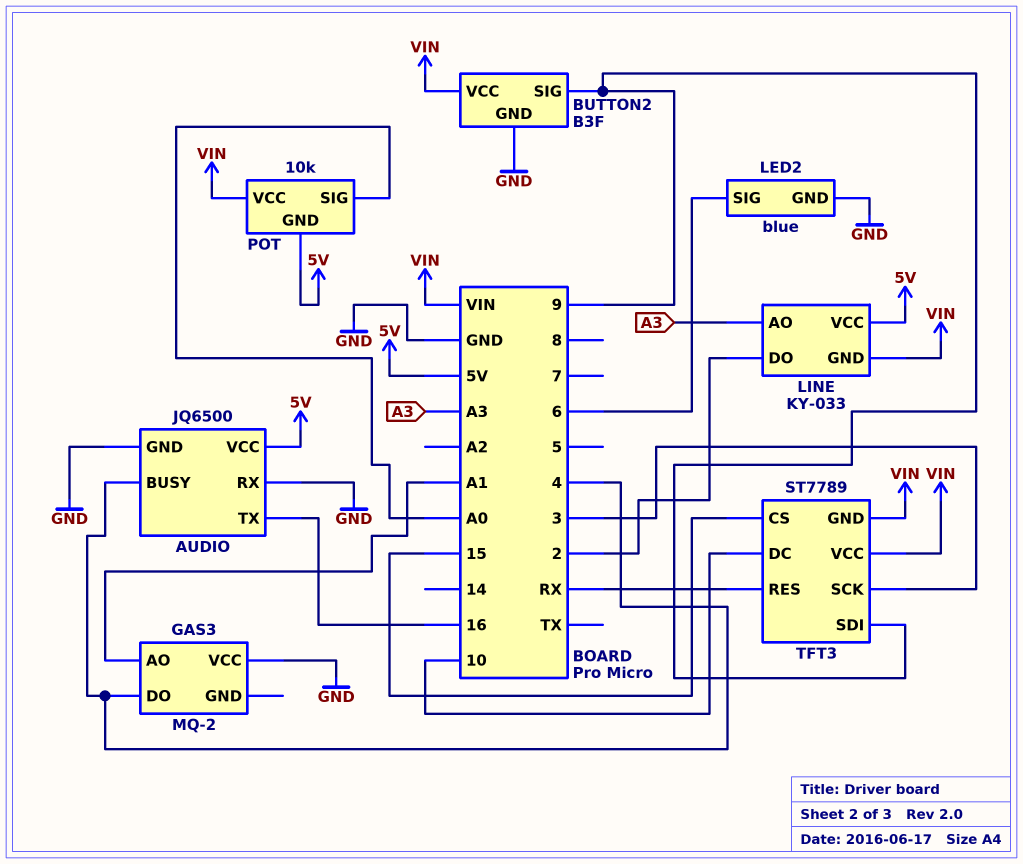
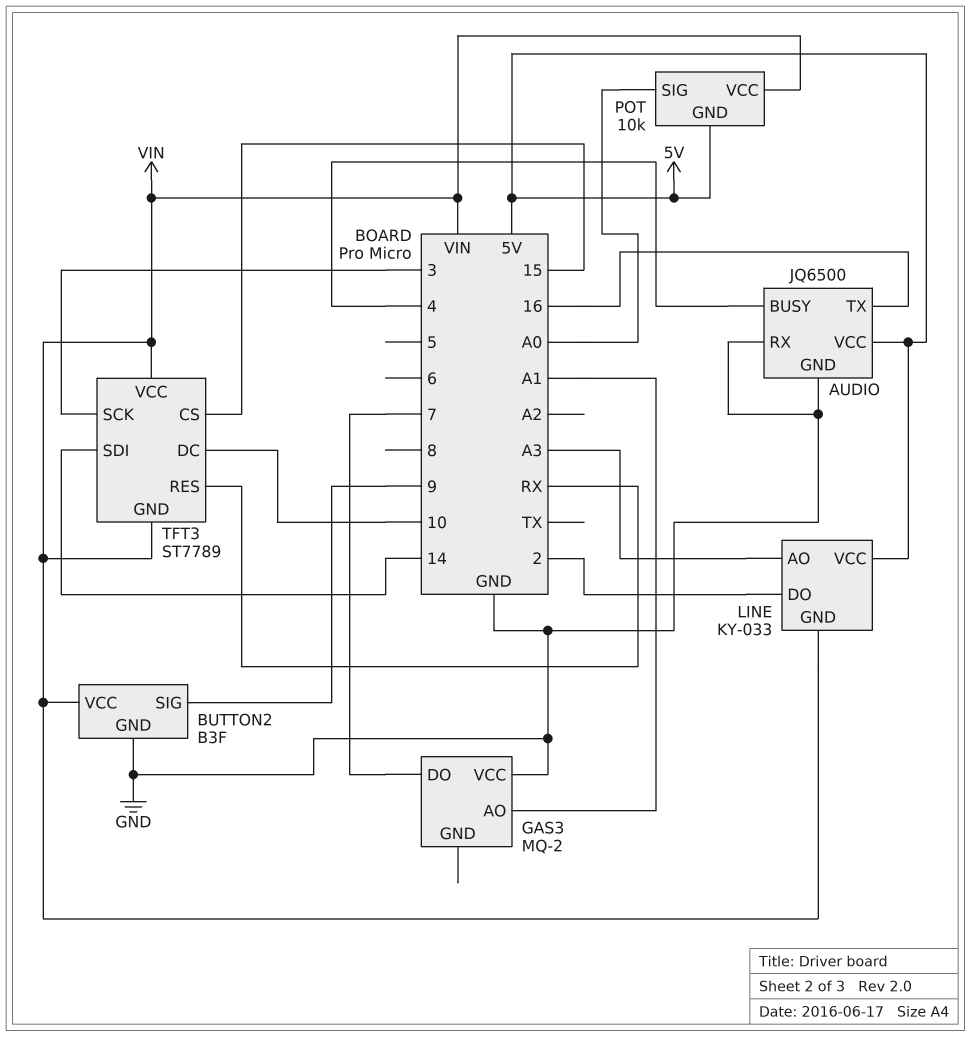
GAS3 pin DO: 4 -> 7
LED2: blue -> none
LED2 pin GND: GND -> none
LED2 pin SIG: 6 -> none
TFT3 pin SDI: 9 -> 14

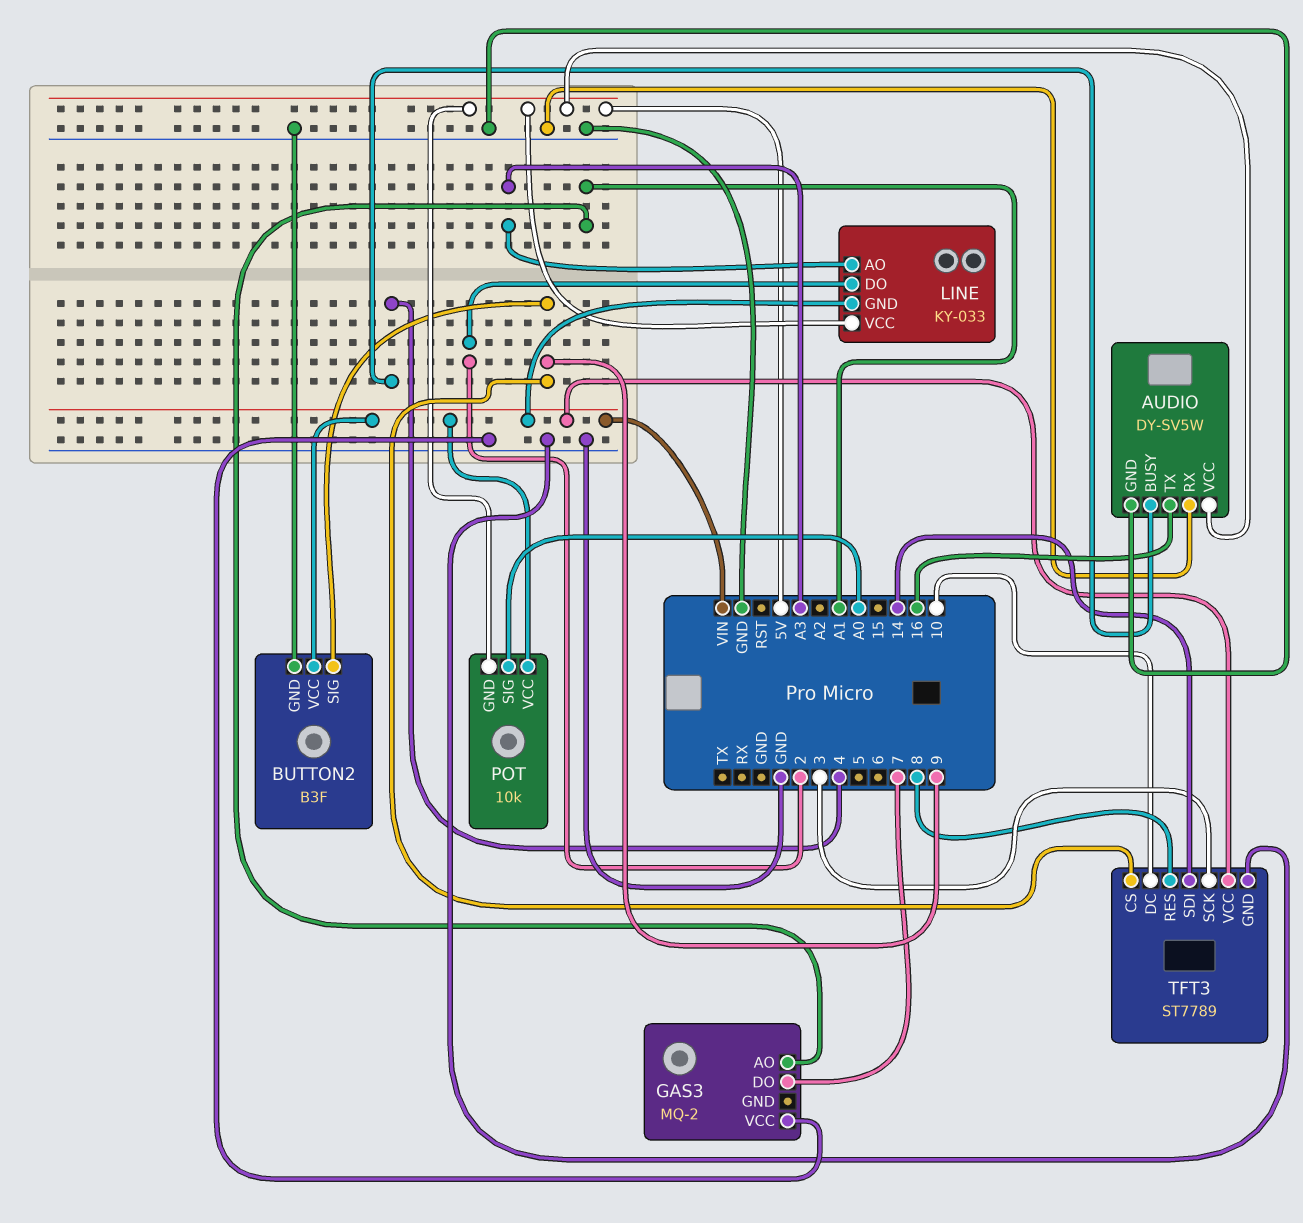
AUDIO: JQ6500 -> DY-SV5W
TFT3 pin CS: 15 -> 9
TFT3 pin GND: VIN -> GND
TFT3 pin RES: RX -> 8

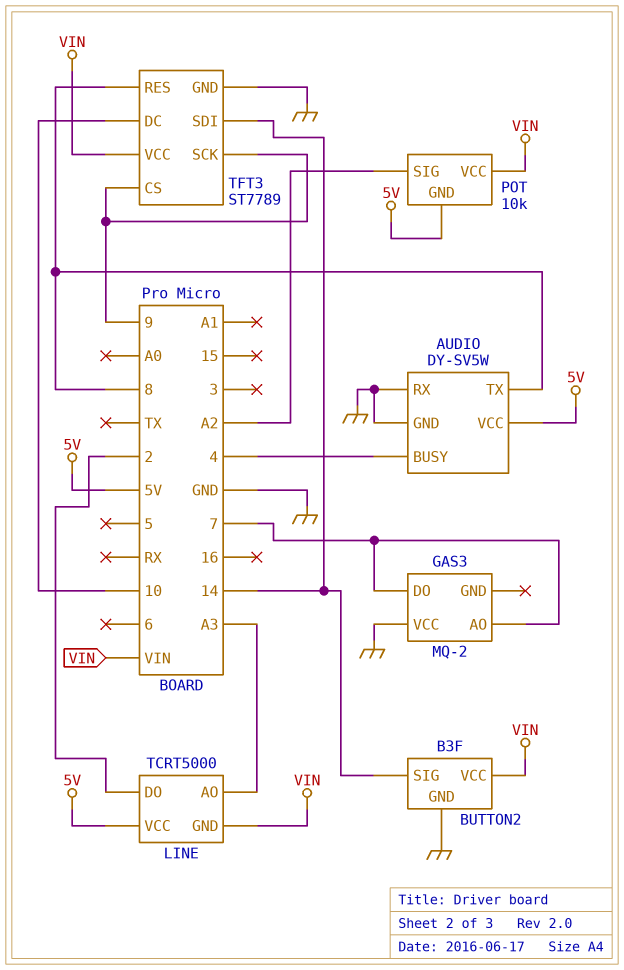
AUDIO pin TX: 16 -> 8
BUTTON2 pin SIG: 9 -> 14
GAS3 pin AO: A1 -> 7
LINE: KY-033 -> TCRT5000
POT pin SIG: A0 -> A2
TFT3 pin SCK: 3 -> 9

